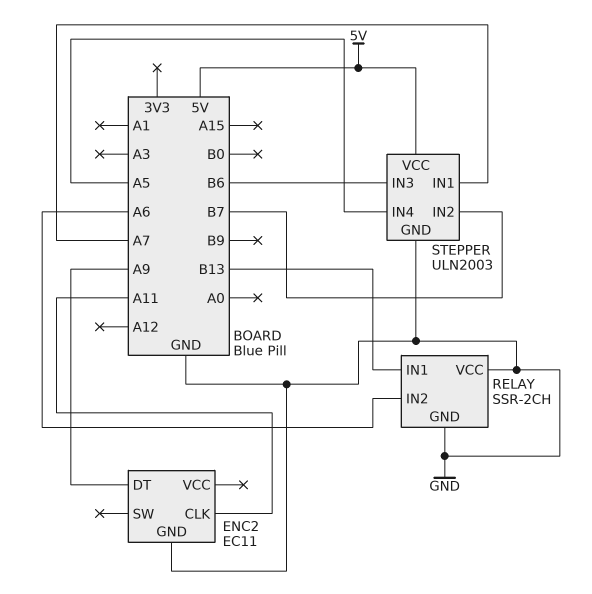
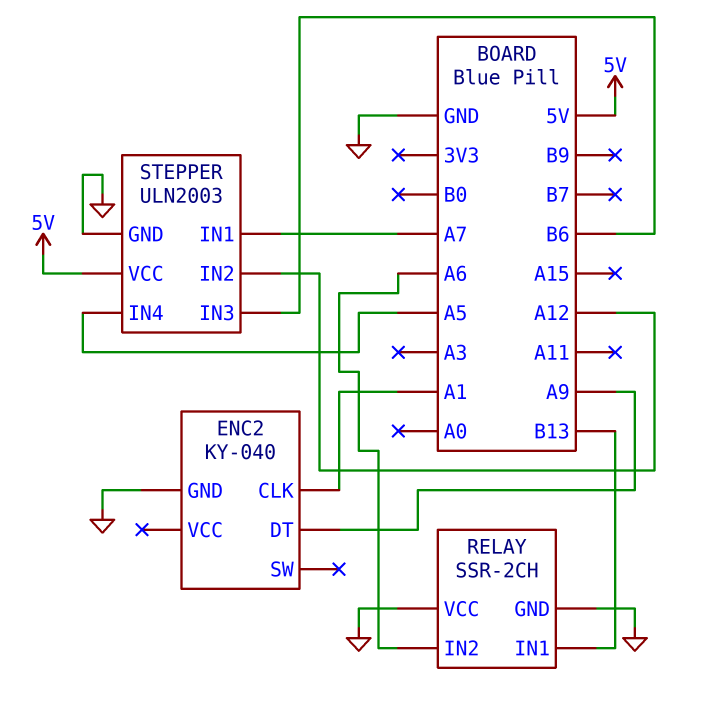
ENC2: EC11 -> KY-040
ENC2 pin CLK: A11 -> A1
STEPPER pin IN2: B7 -> A12

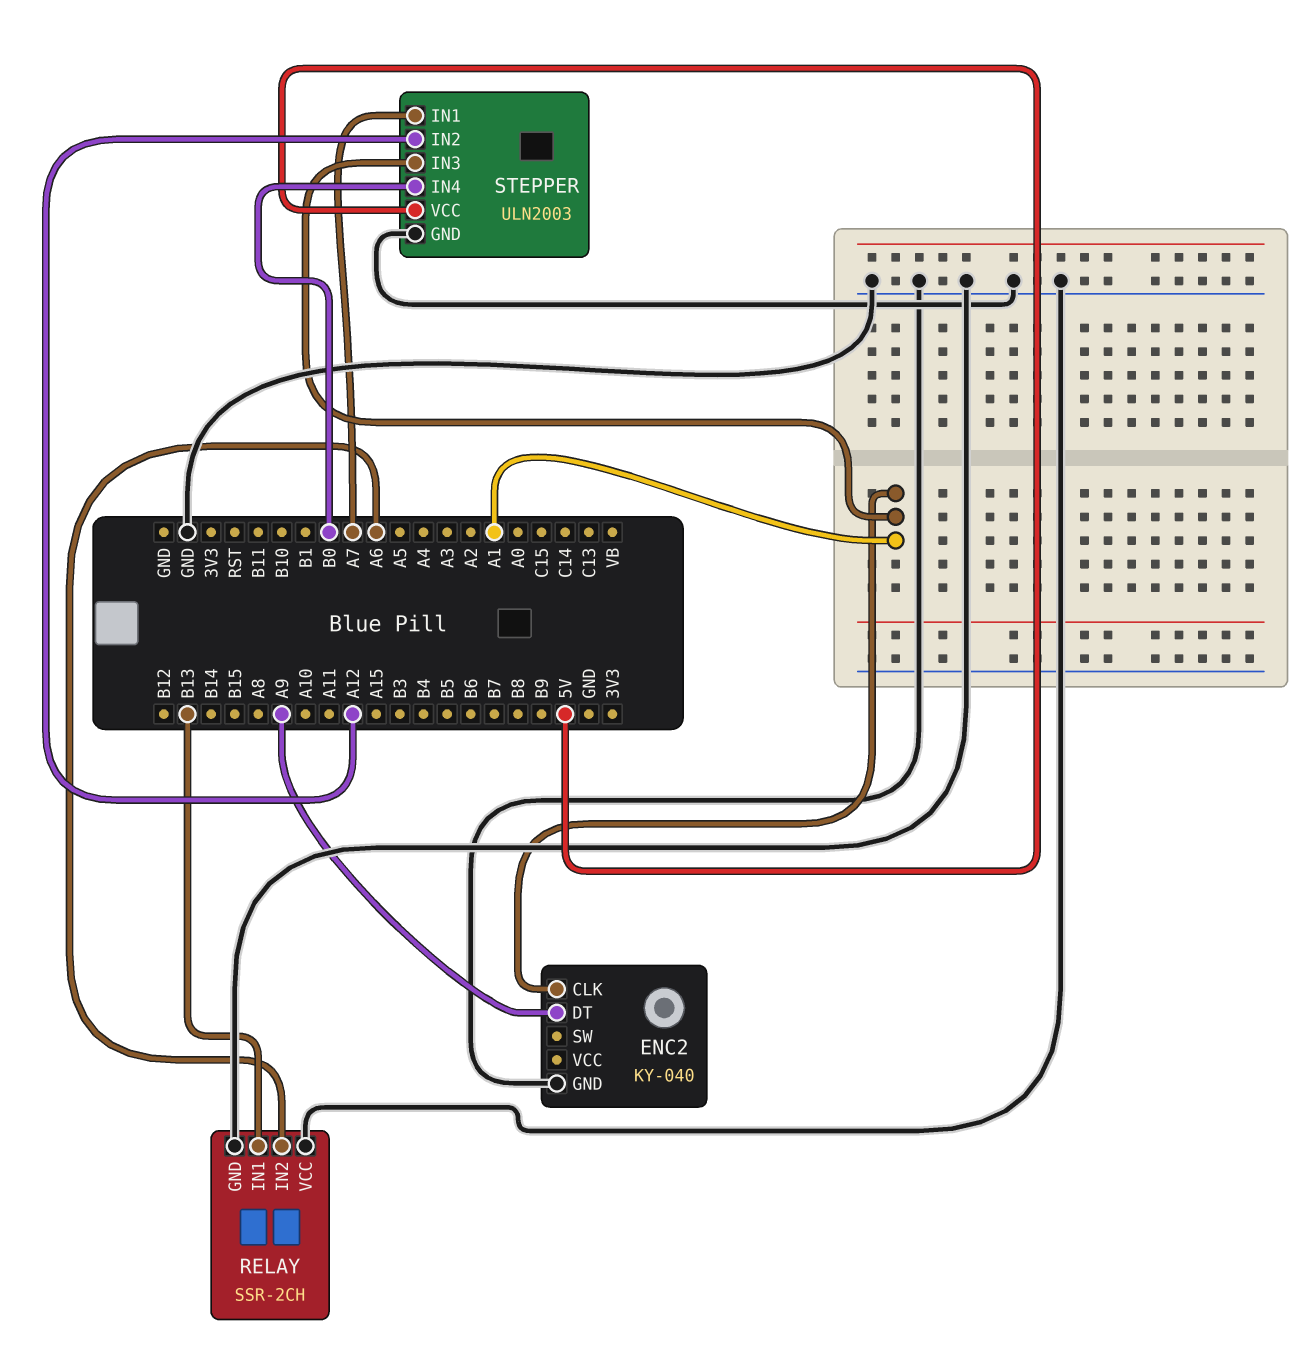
STEPPER pin IN3: B6 -> A1
STEPPER pin IN4: A5 -> B0

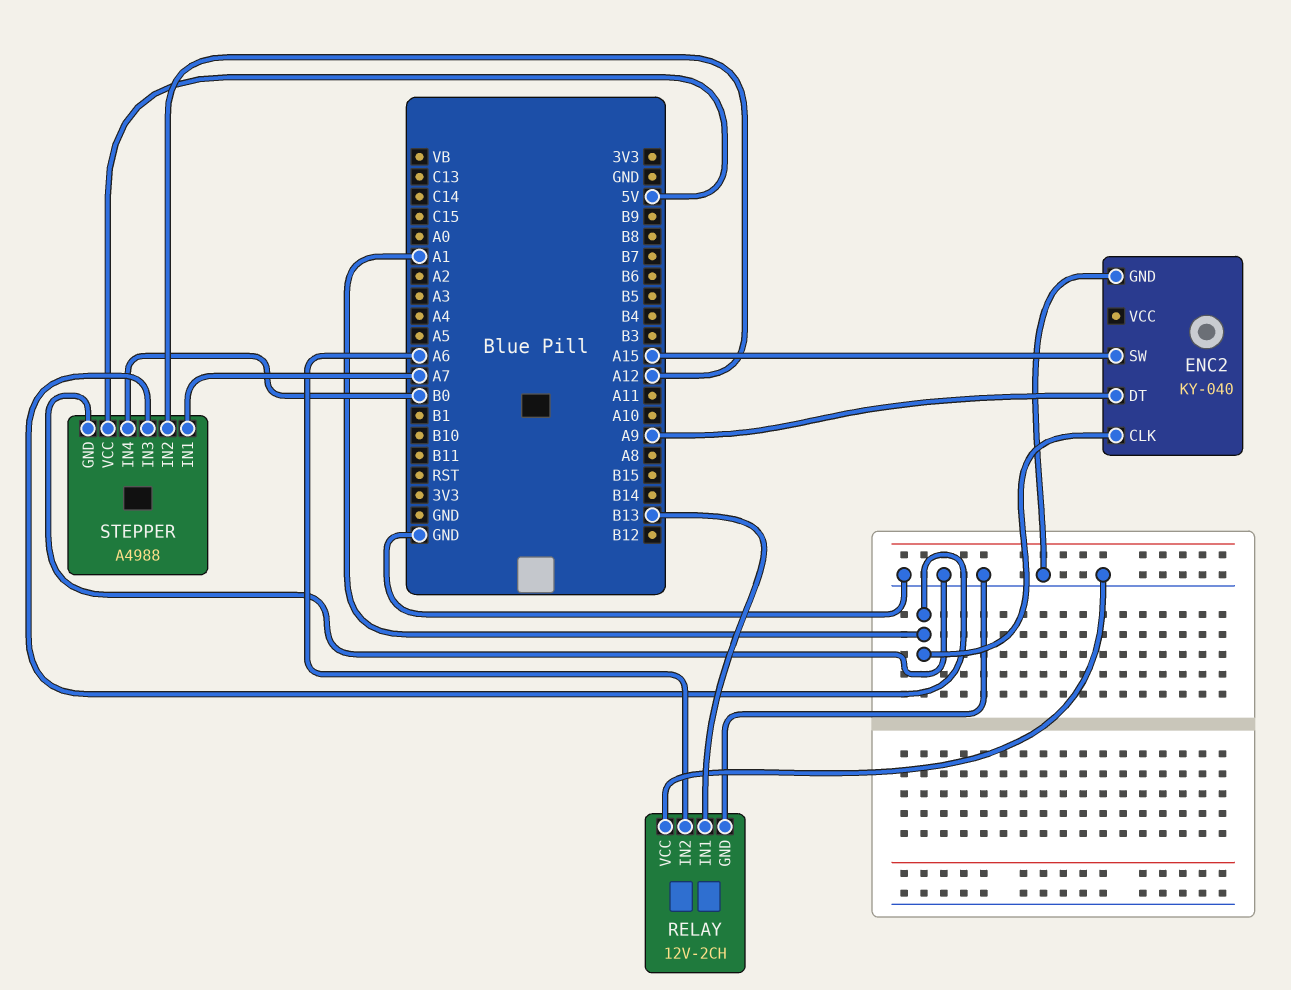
ENC2 pin SW: none -> A15
RELAY: SSR-2CH -> 12V-2CH
STEPPER: ULN2003 -> A4988

